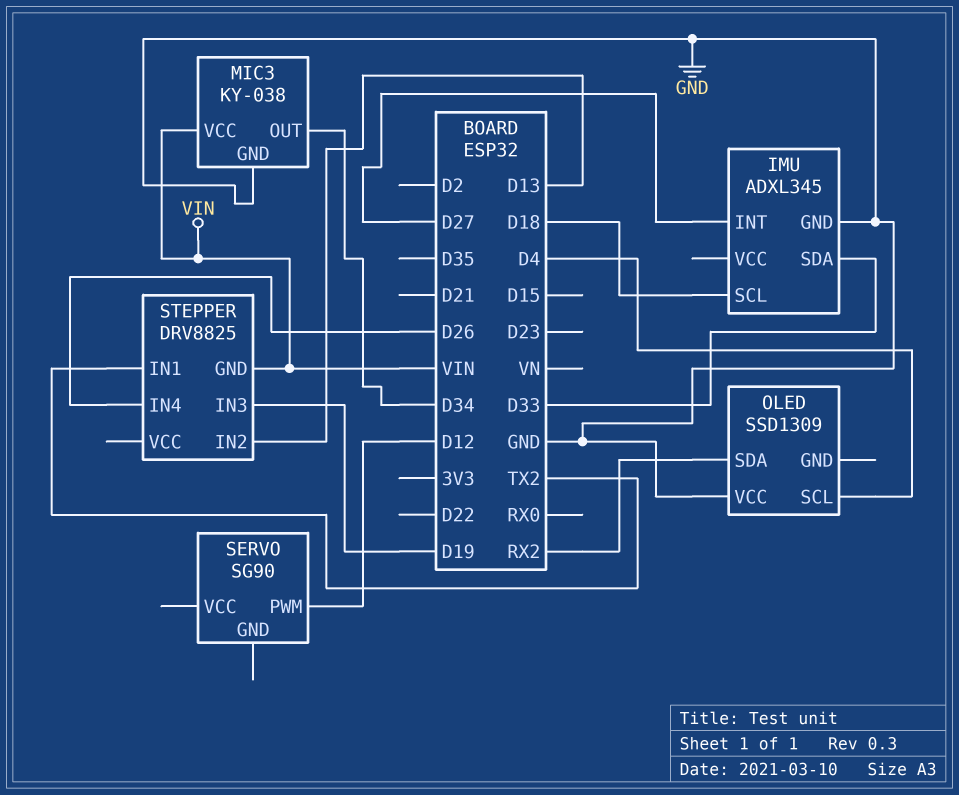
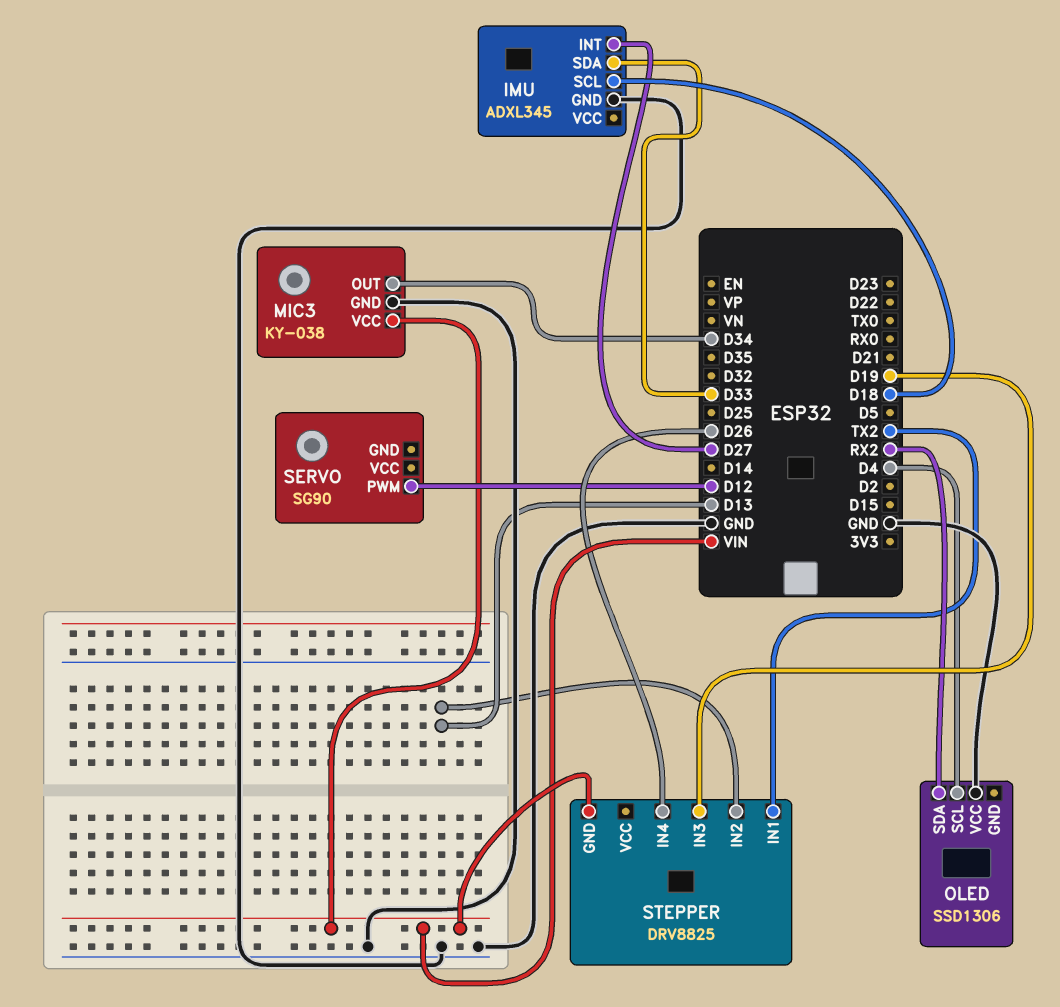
OLED: SSD1309 -> SSD1306

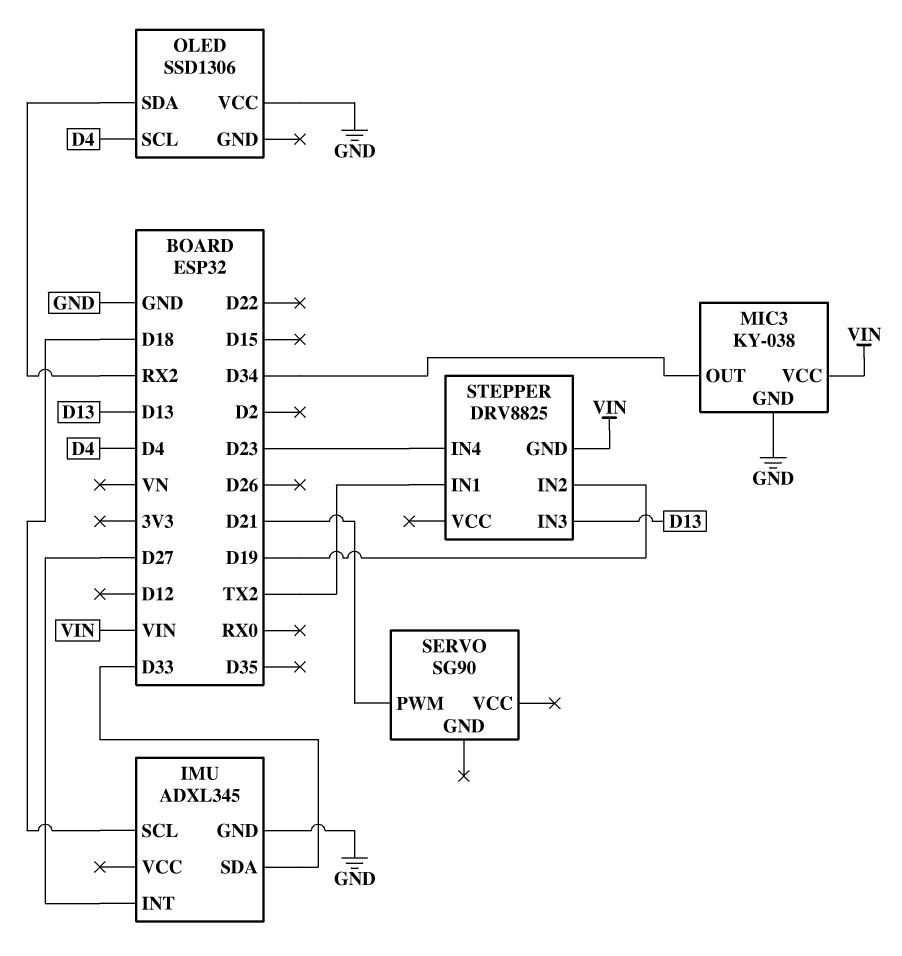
SERVO pin PWM: D12 -> D21
STEPPER pin IN2: D13 -> D19
STEPPER pin IN3: D19 -> D13
STEPPER pin IN4: D26 -> D23

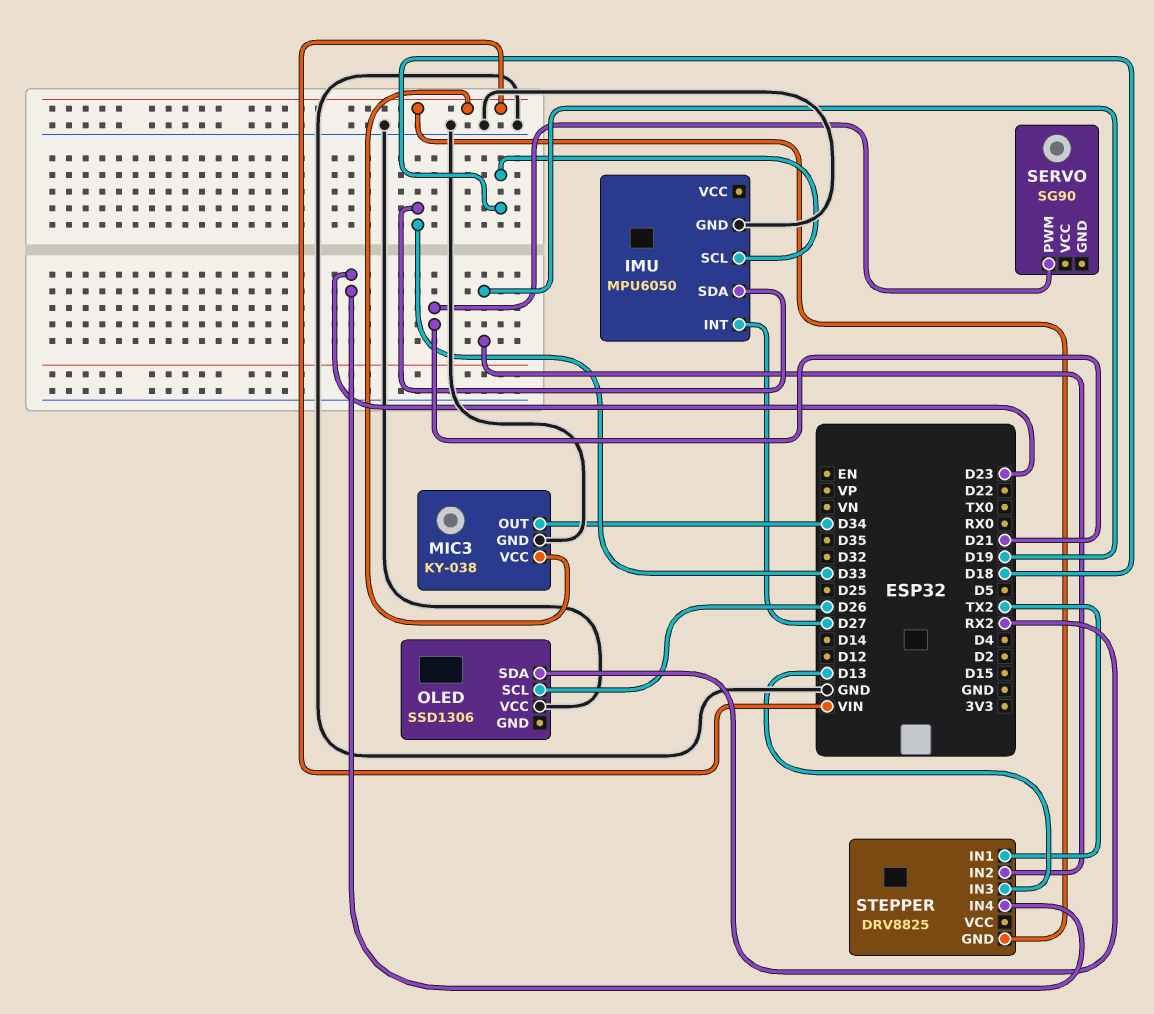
IMU: ADXL345 -> MPU6050
OLED pin SCL: D4 -> D26

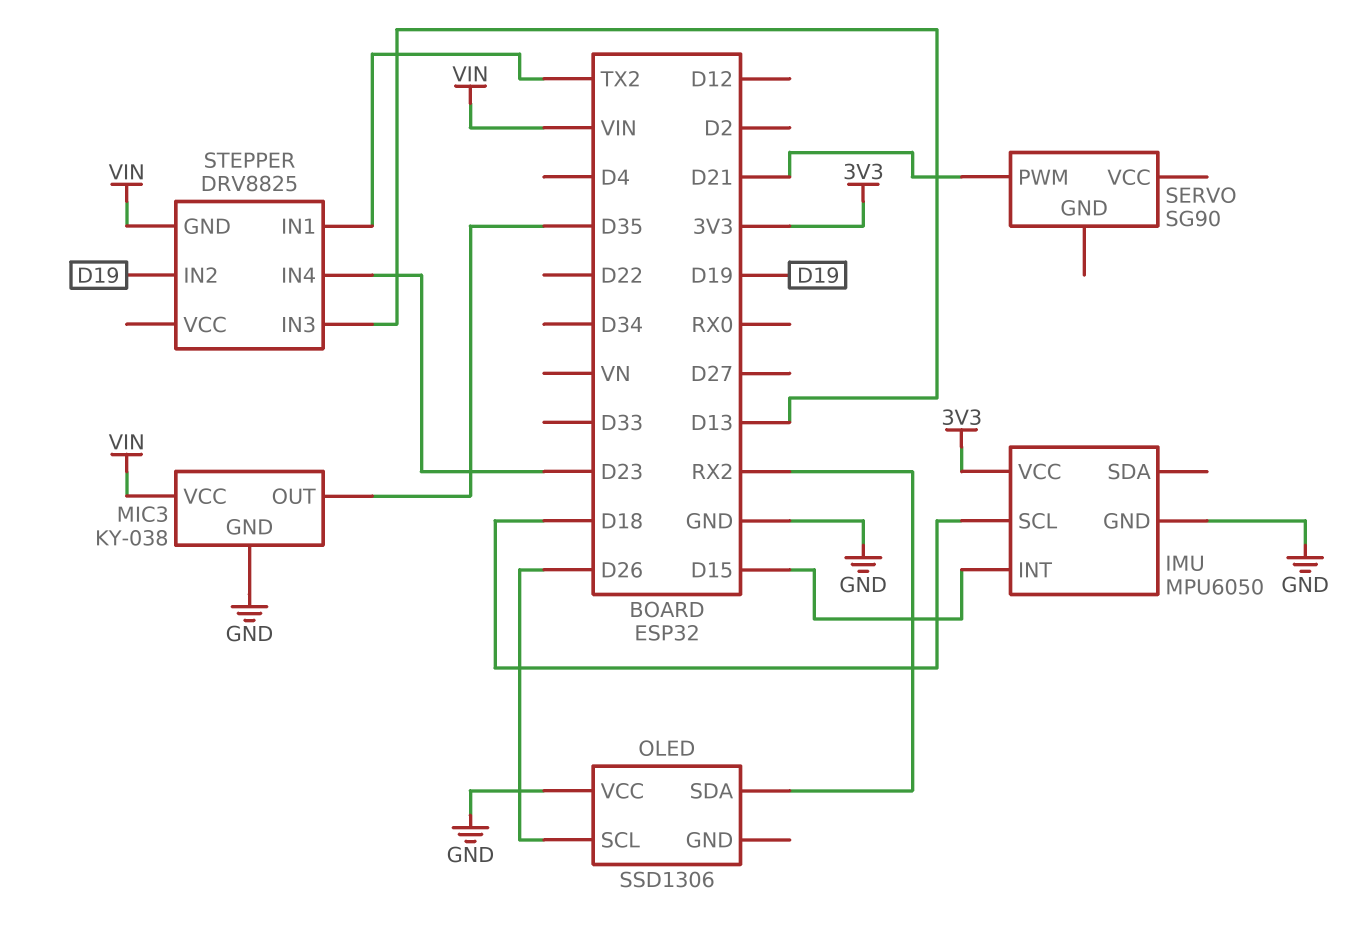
IMU pin INT: D27 -> D15
IMU pin SDA: D33 -> none
IMU pin VCC: none -> 3V3
MIC3 pin OUT: D34 -> D35

